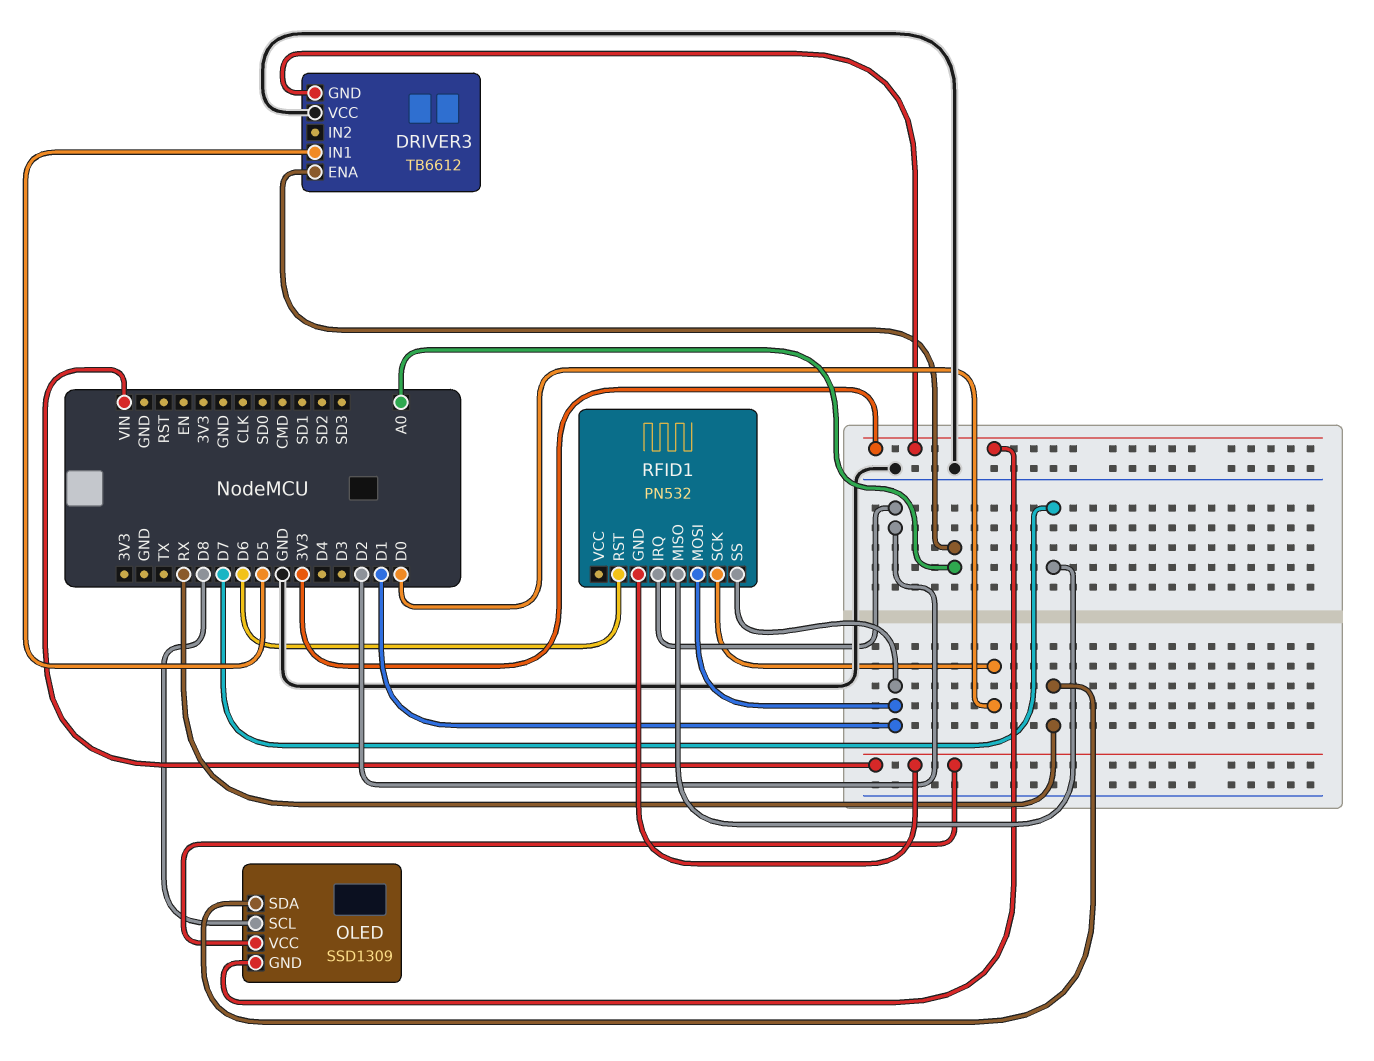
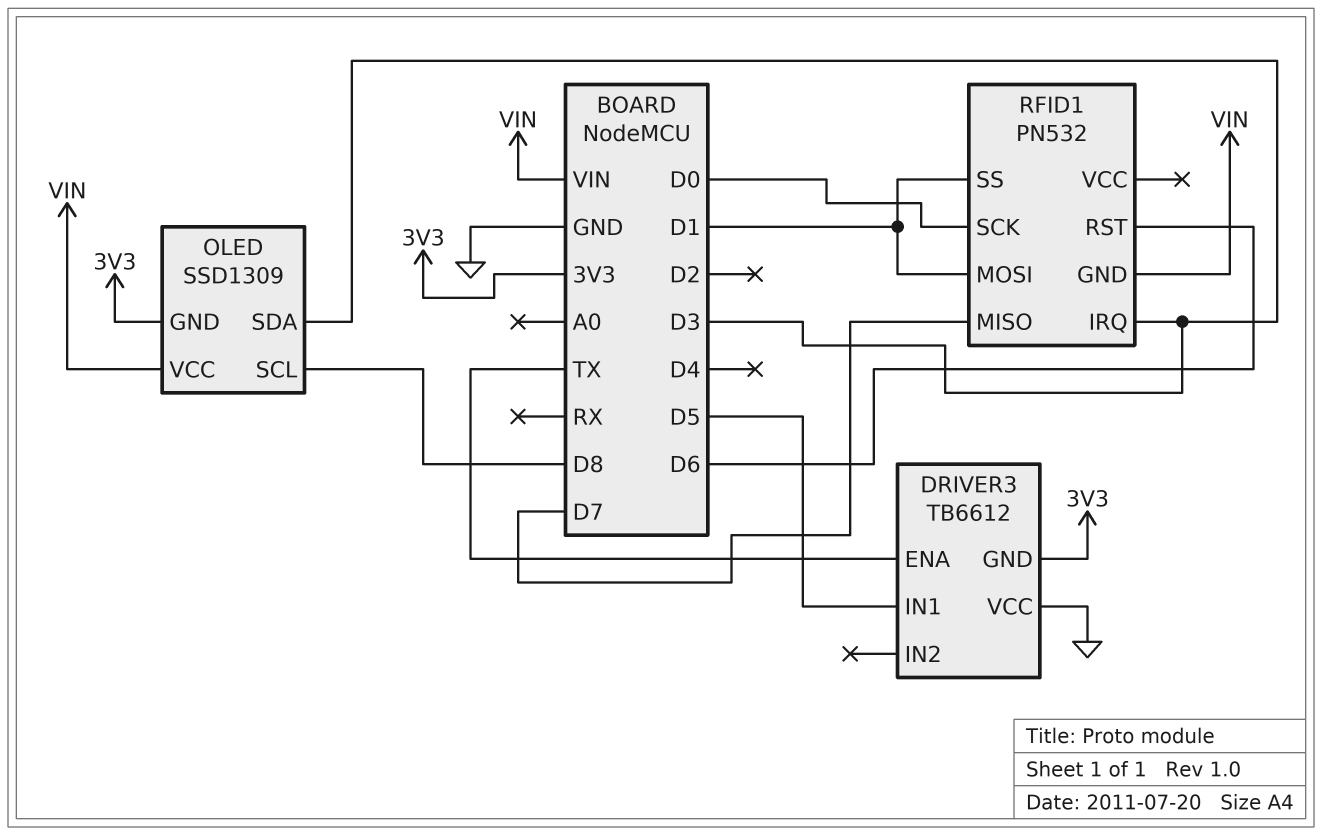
DRIVER3 pin ENA: A0 -> TX
OLED pin SDA: RX -> D3
RFID1 pin IRQ: D2 -> D3

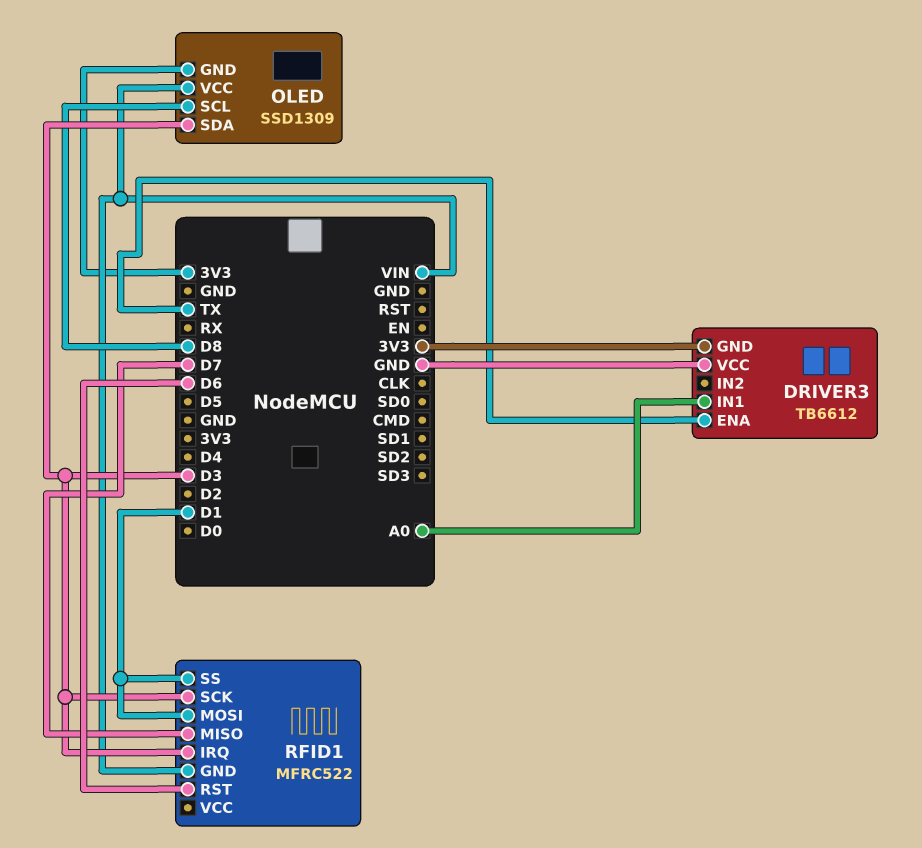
DRIVER3 pin IN1: D5 -> A0
RFID1: PN532 -> MFRC522
RFID1 pin SCK: D0 -> D3

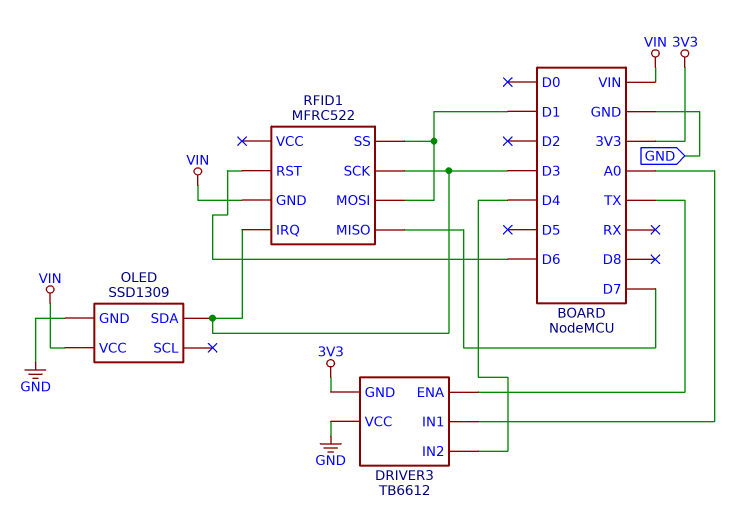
DRIVER3 pin IN2: none -> D4
OLED pin GND: 3V3 -> GND
OLED pin SCL: D8 -> none

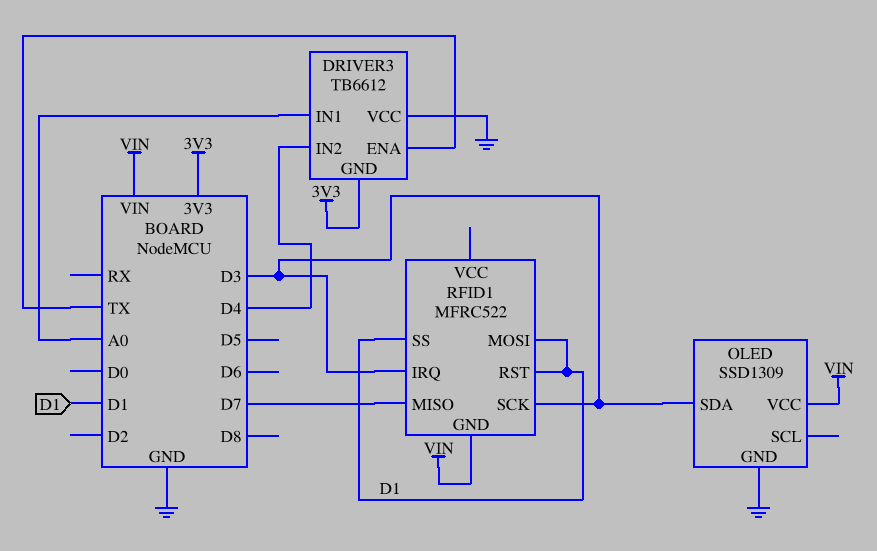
RFID1 pin RST: D6 -> D1

